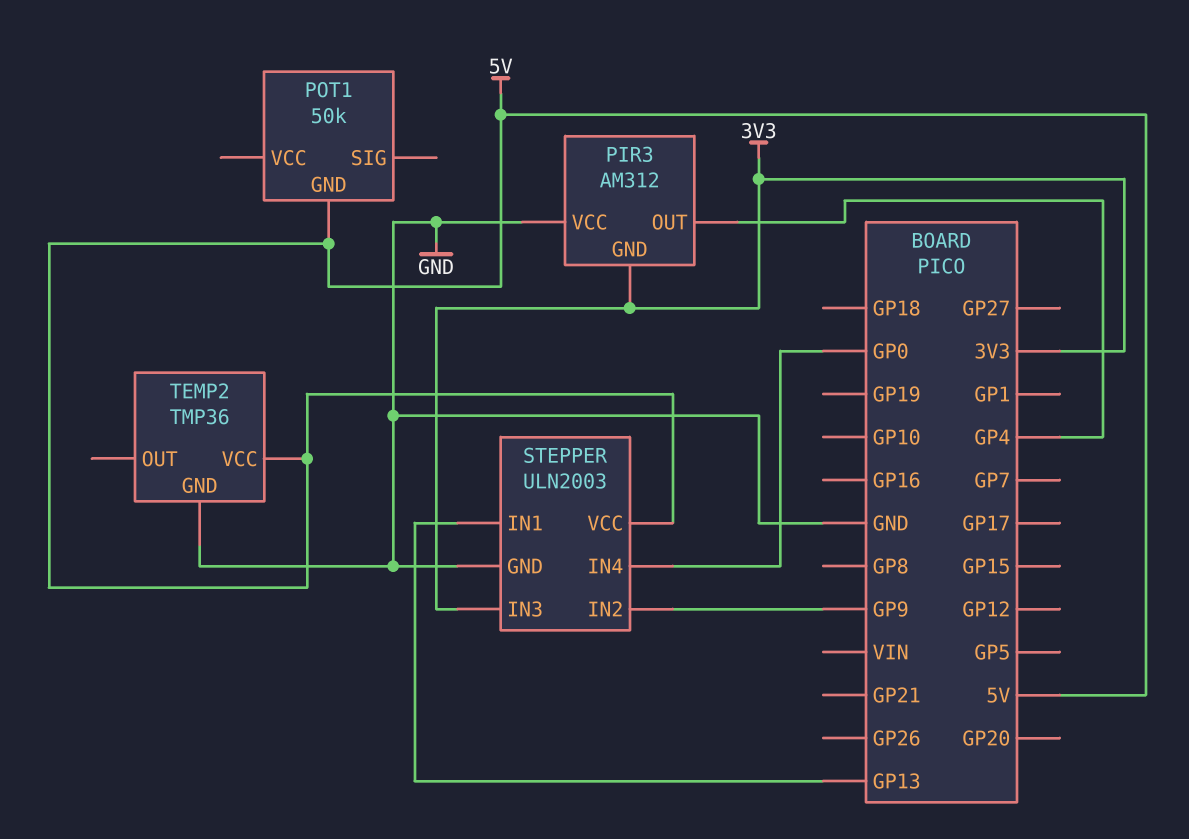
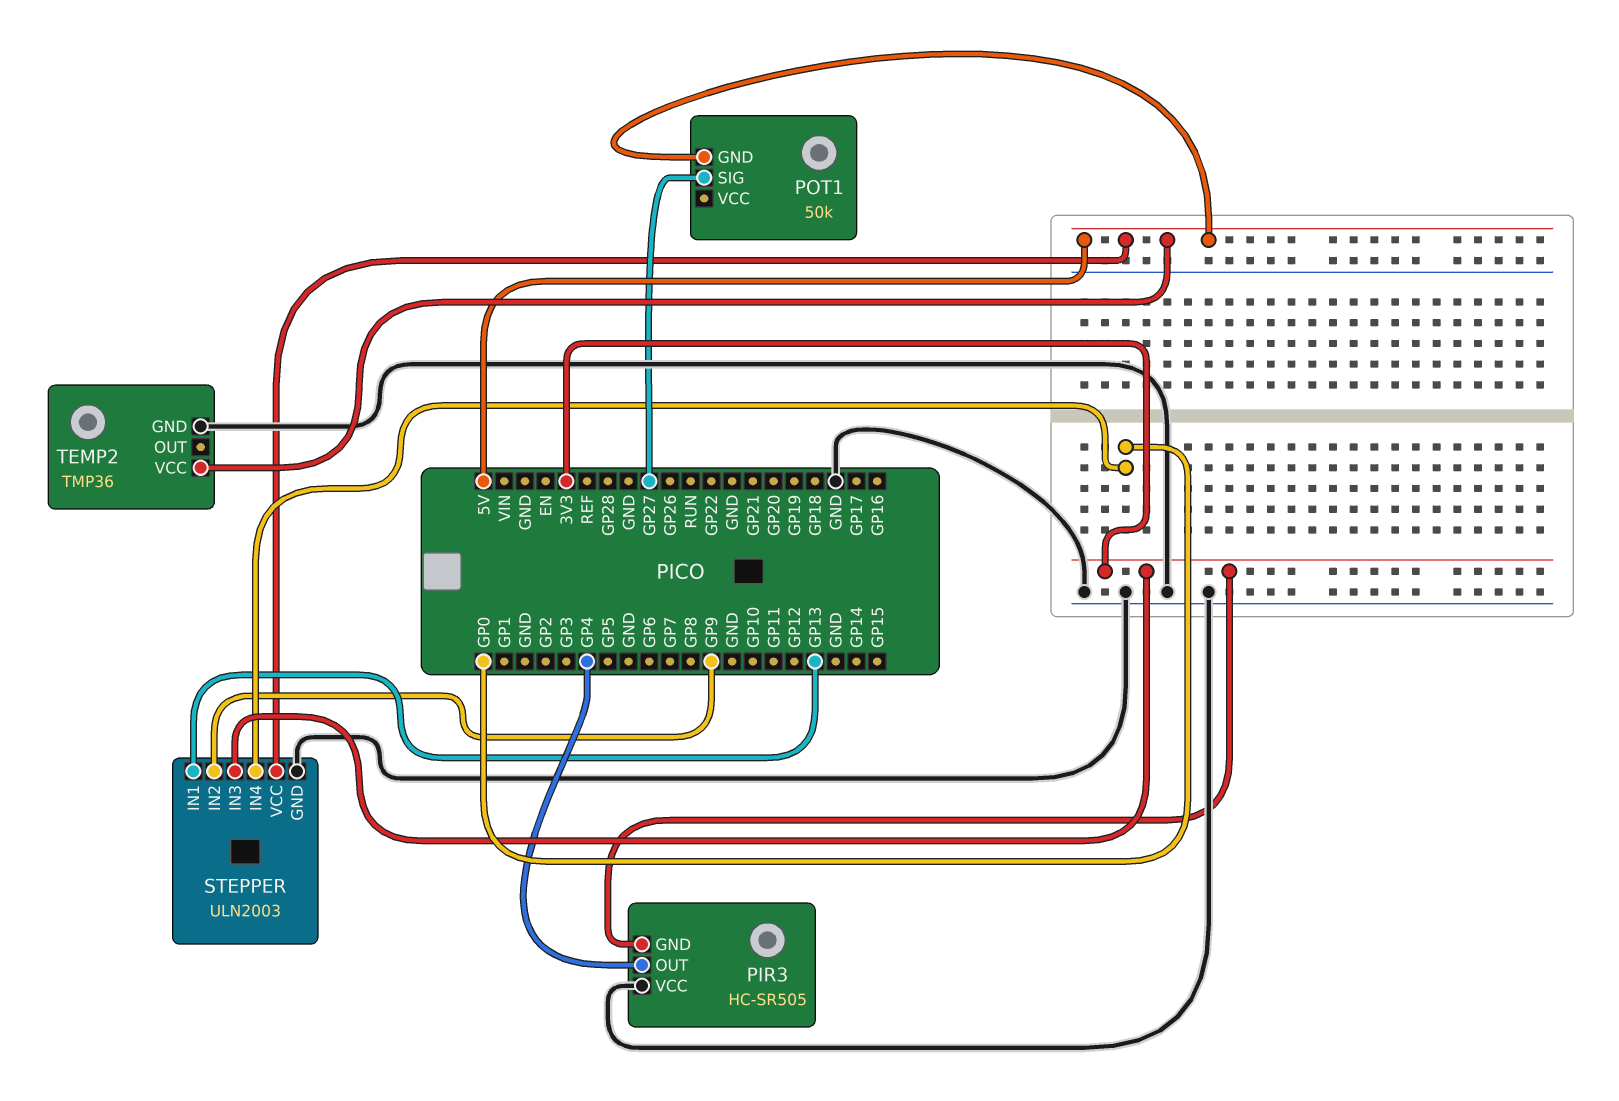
PIR3: AM312 -> HC-SR505
POT1 pin SIG: none -> GP27

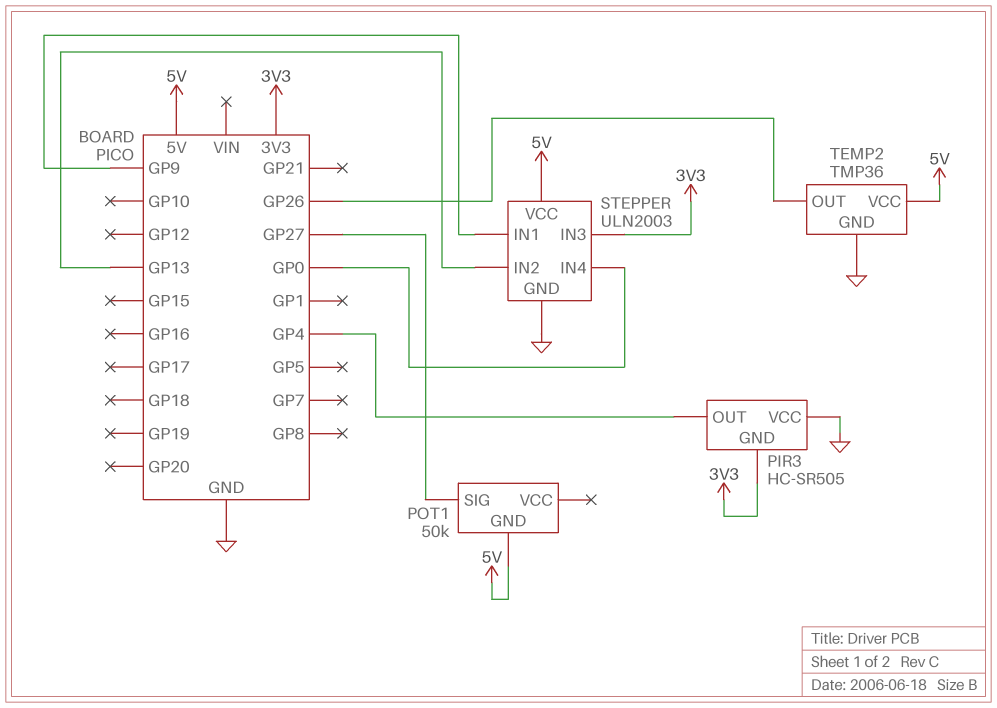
STEPPER pin IN1: GP13 -> GP9
STEPPER pin IN2: GP9 -> GP13
TEMP2 pin OUT: none -> GP26

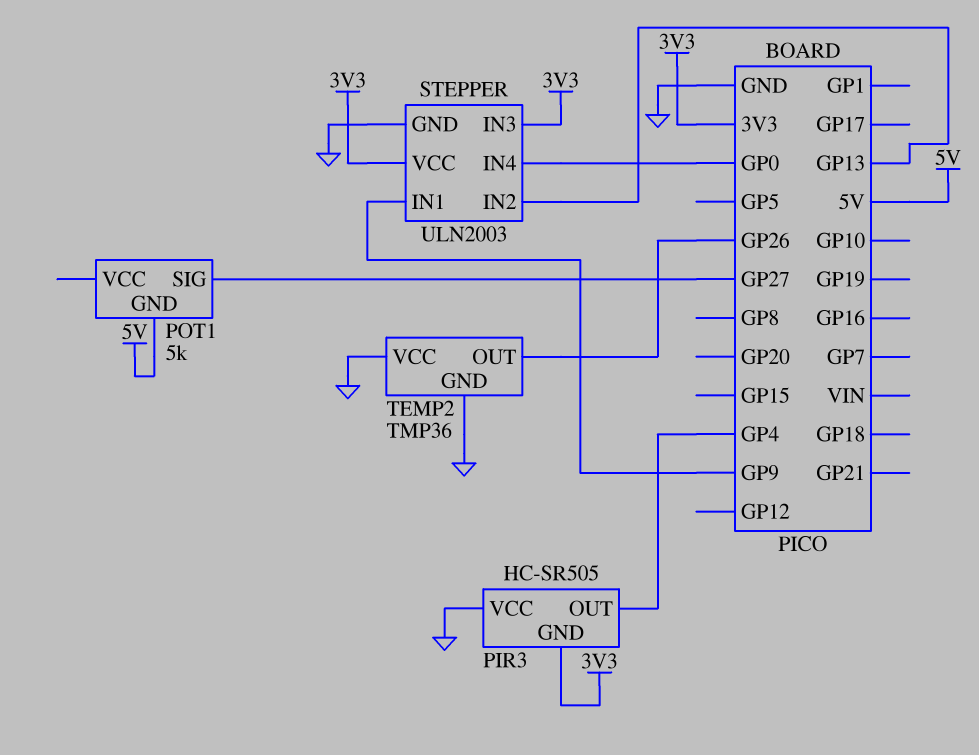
POT1: 50k -> 5k
STEPPER pin VCC: 5V -> 3V3
TEMP2 pin VCC: 5V -> GND

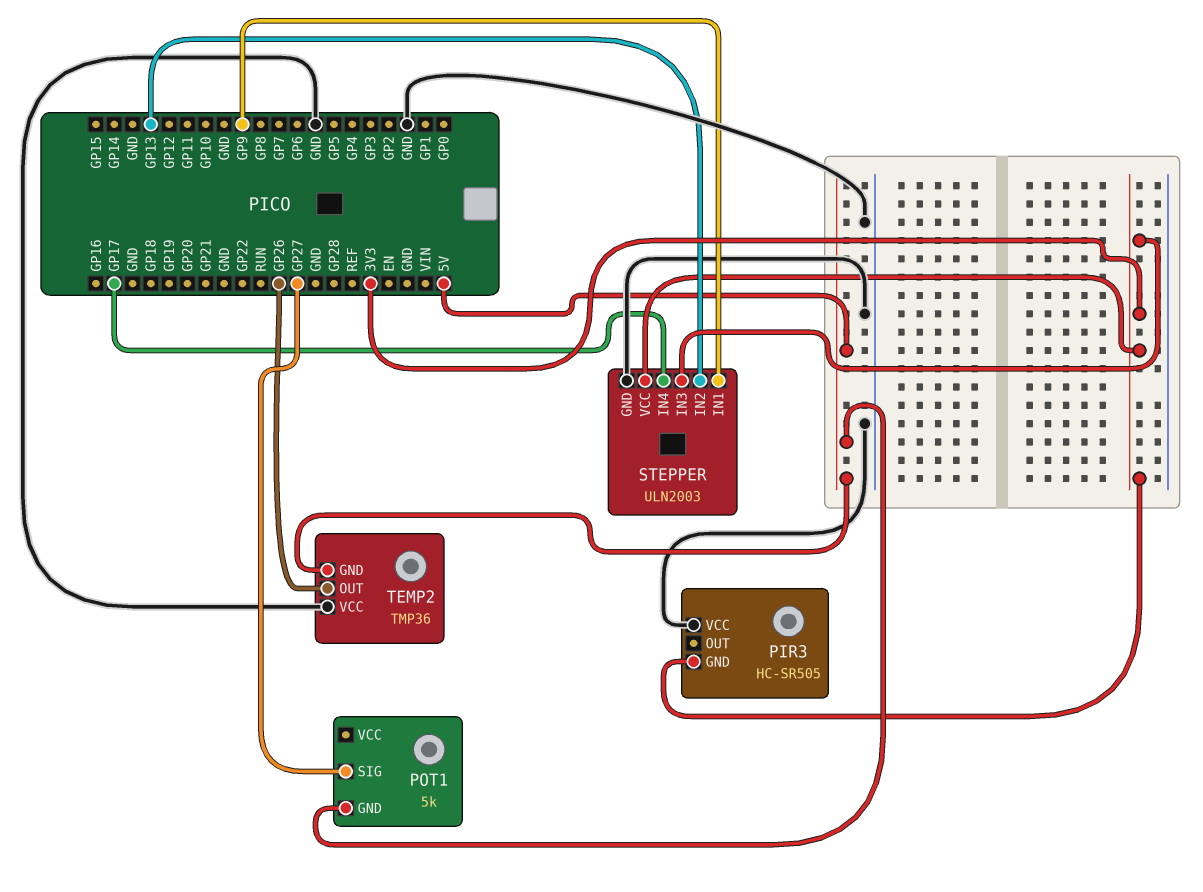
PIR3 pin OUT: GP4 -> none
STEPPER pin IN4: GP0 -> GP17
TEMP2 pin GND: GND -> 5V

